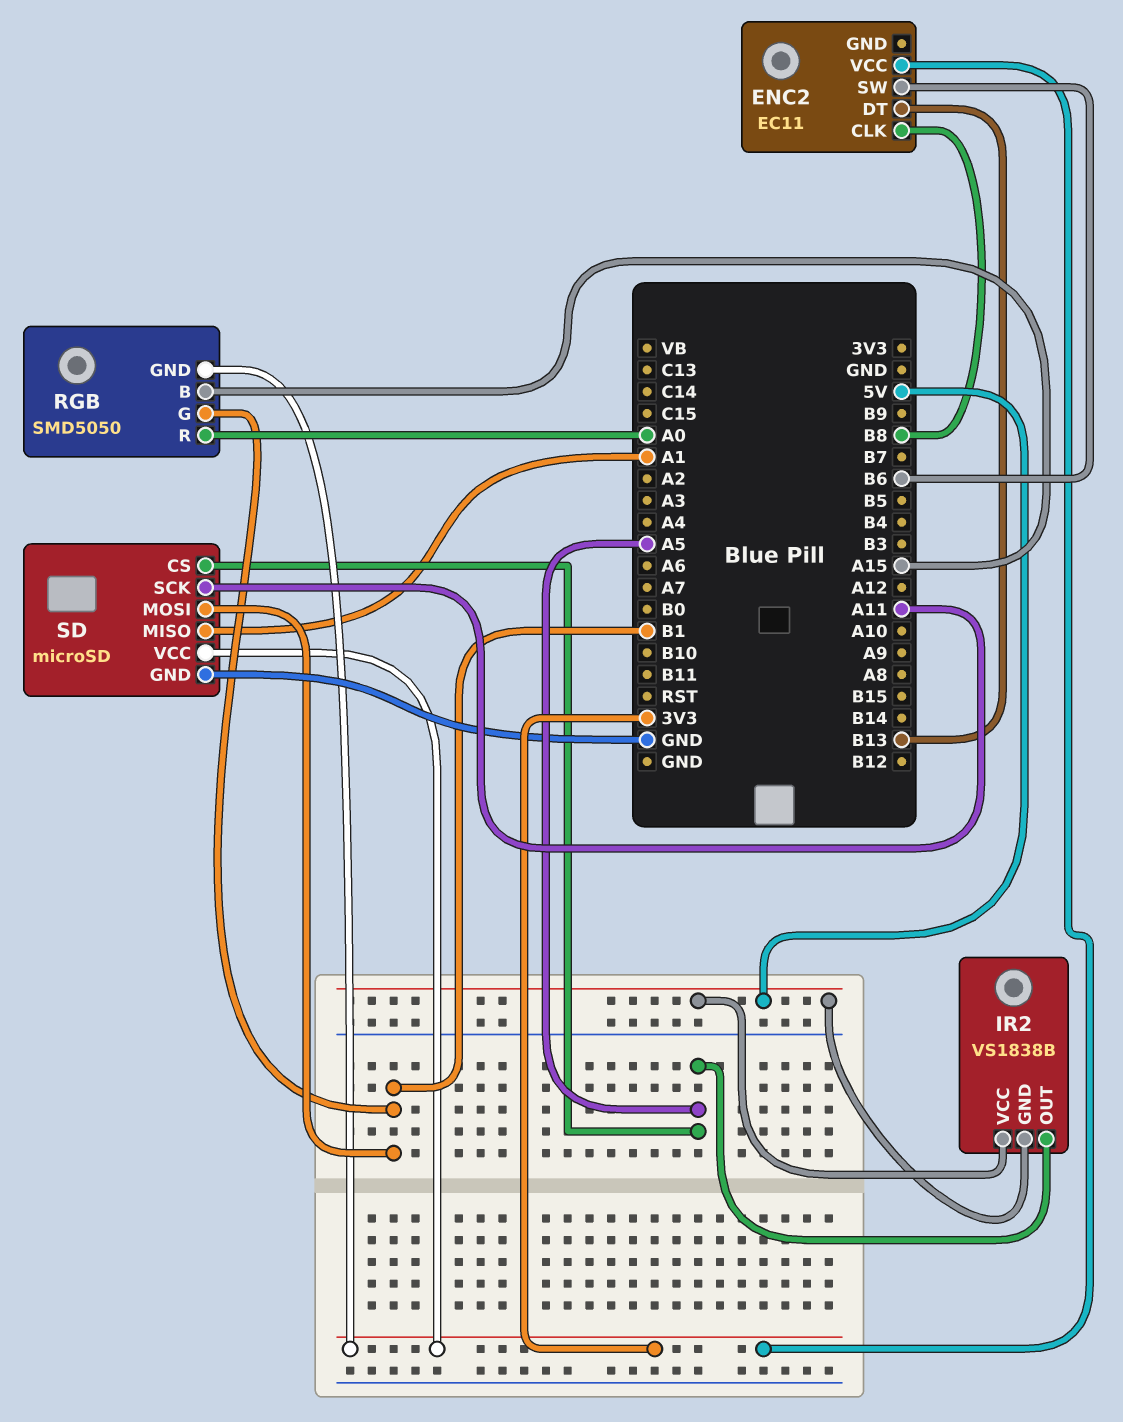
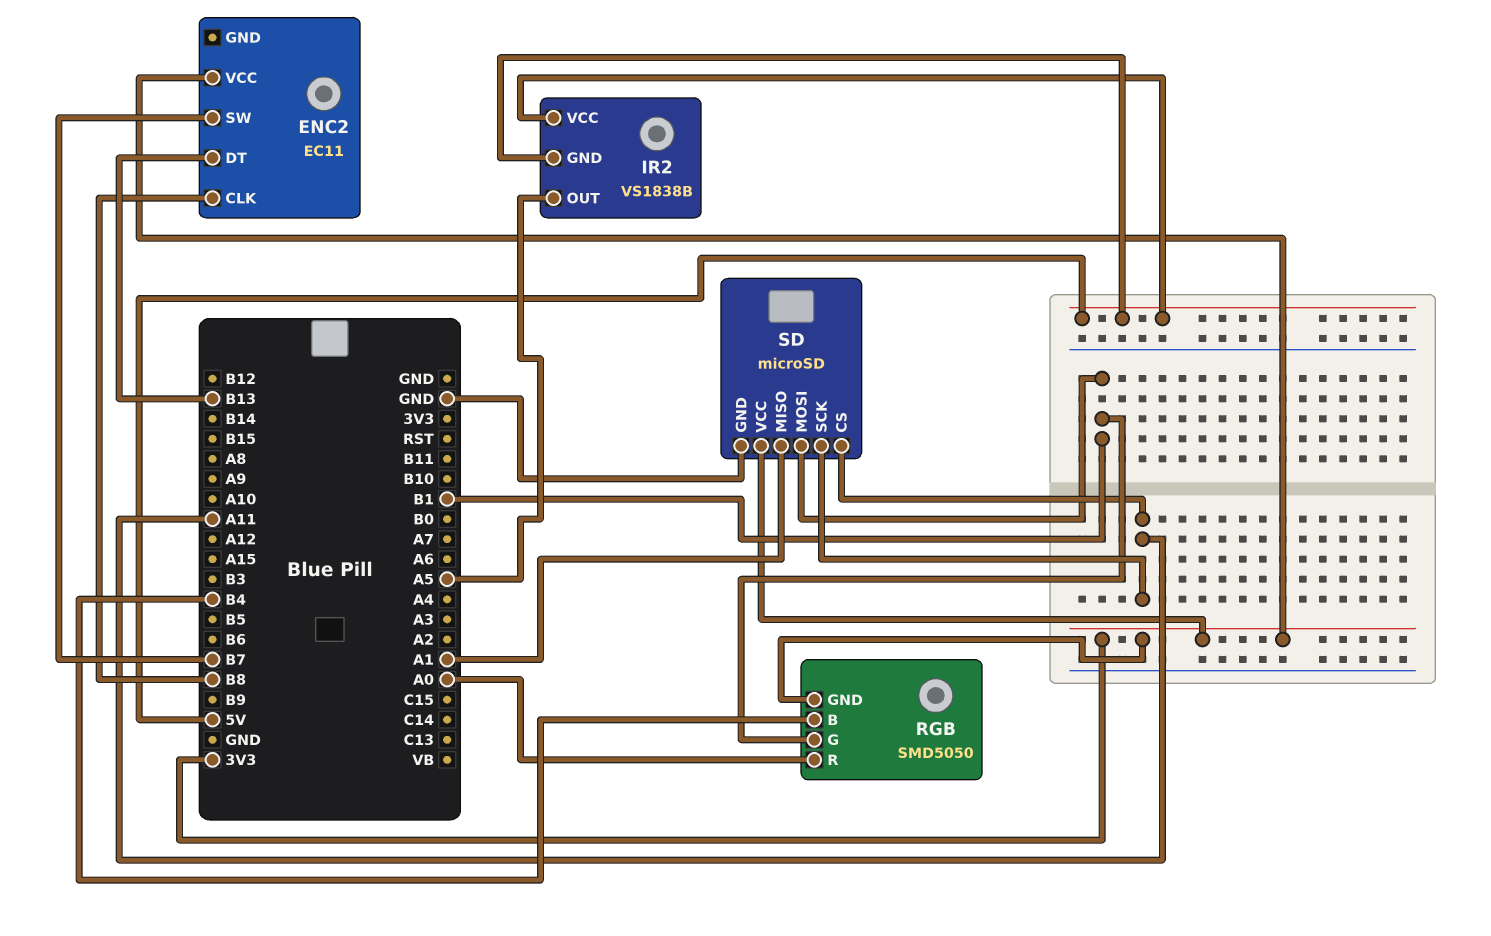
ENC2 pin SW: B6 -> B7
RGB pin B: A15 -> B4
SD pin CS: A5 -> A11

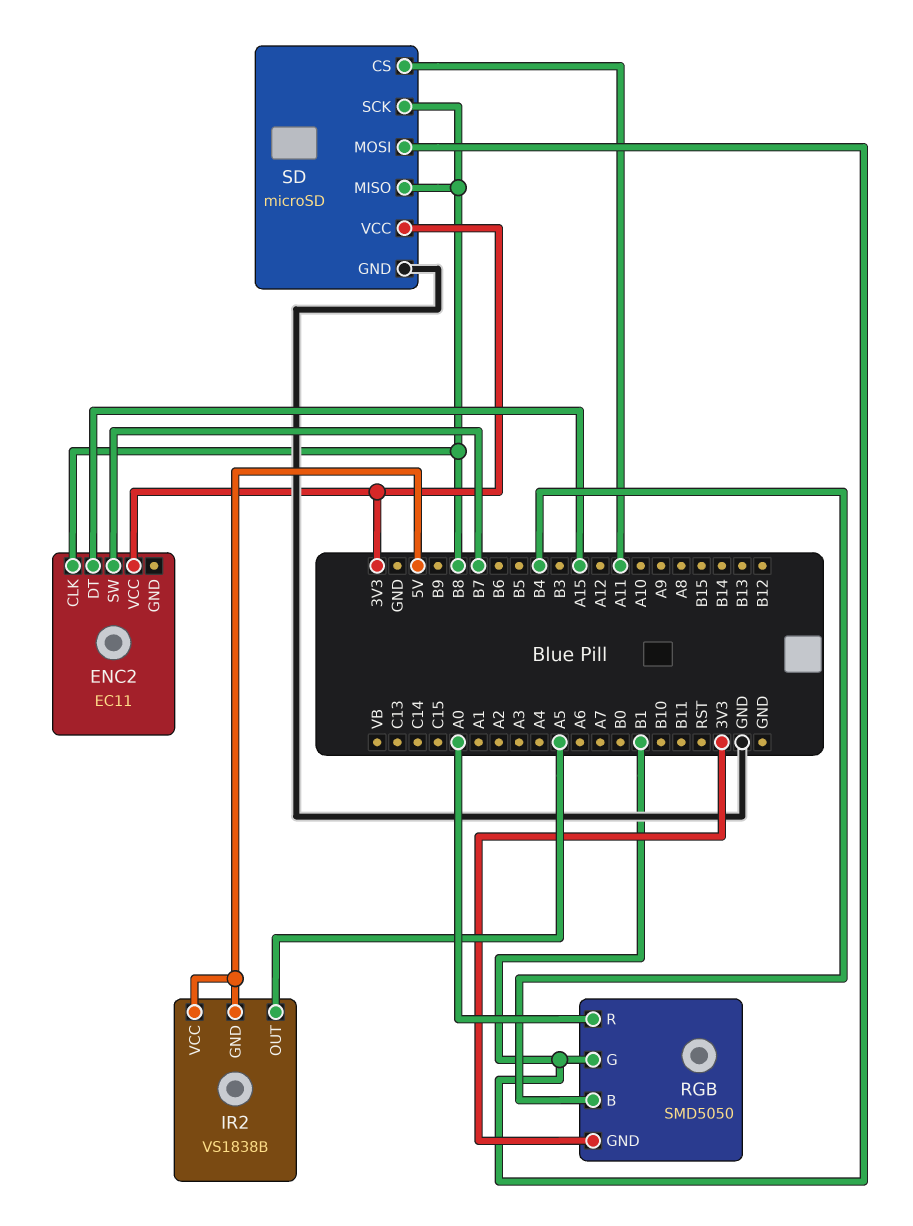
ENC2 pin DT: B13 -> A15
SD pin MISO: A1 -> B8
SD pin SCK: A11 -> B8

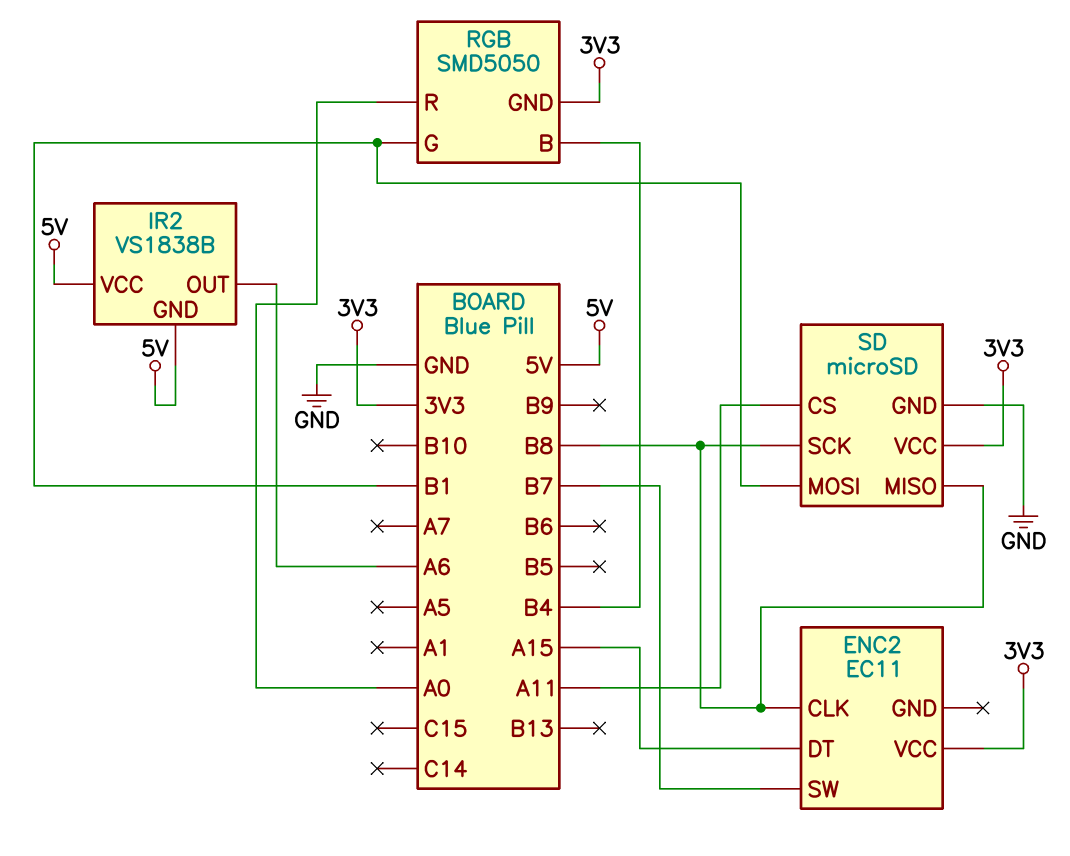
IR2 pin OUT: A5 -> A6

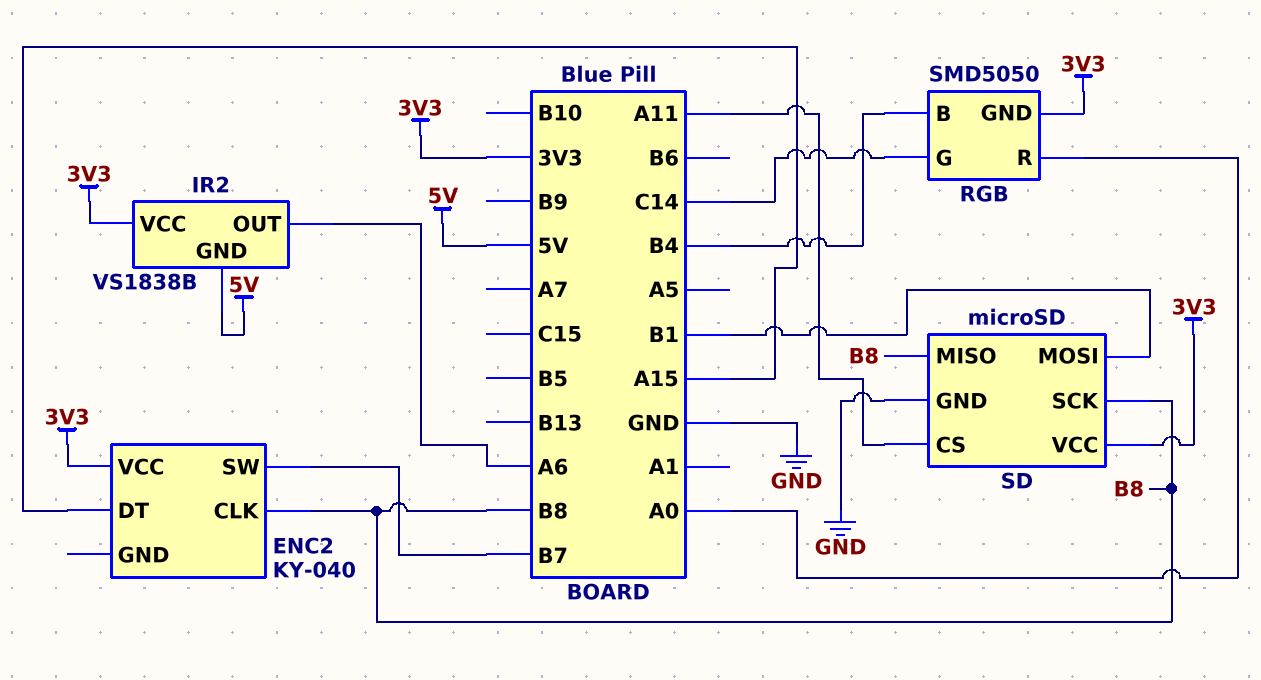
ENC2: EC11 -> KY-040
IR2 pin VCC: 5V -> 3V3
RGB pin G: B1 -> C14

